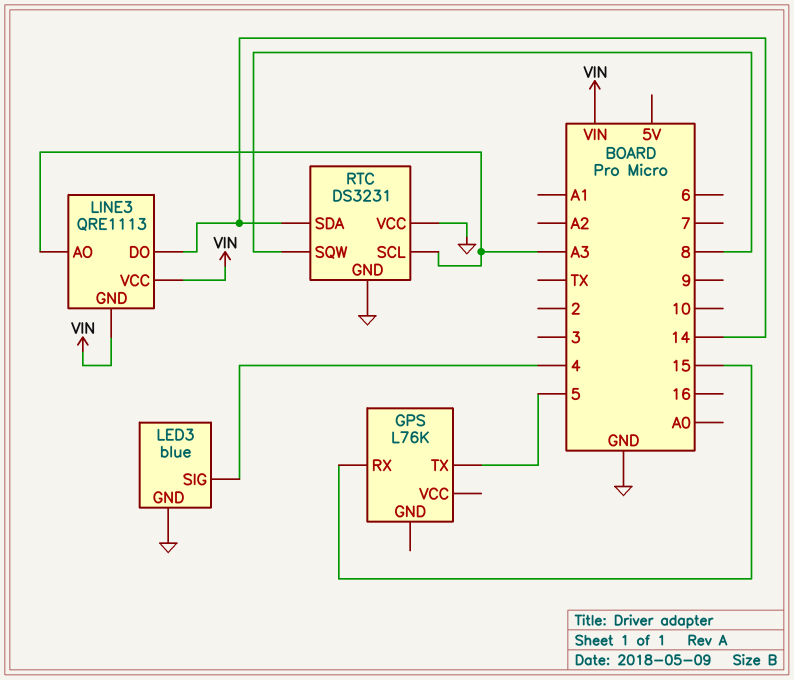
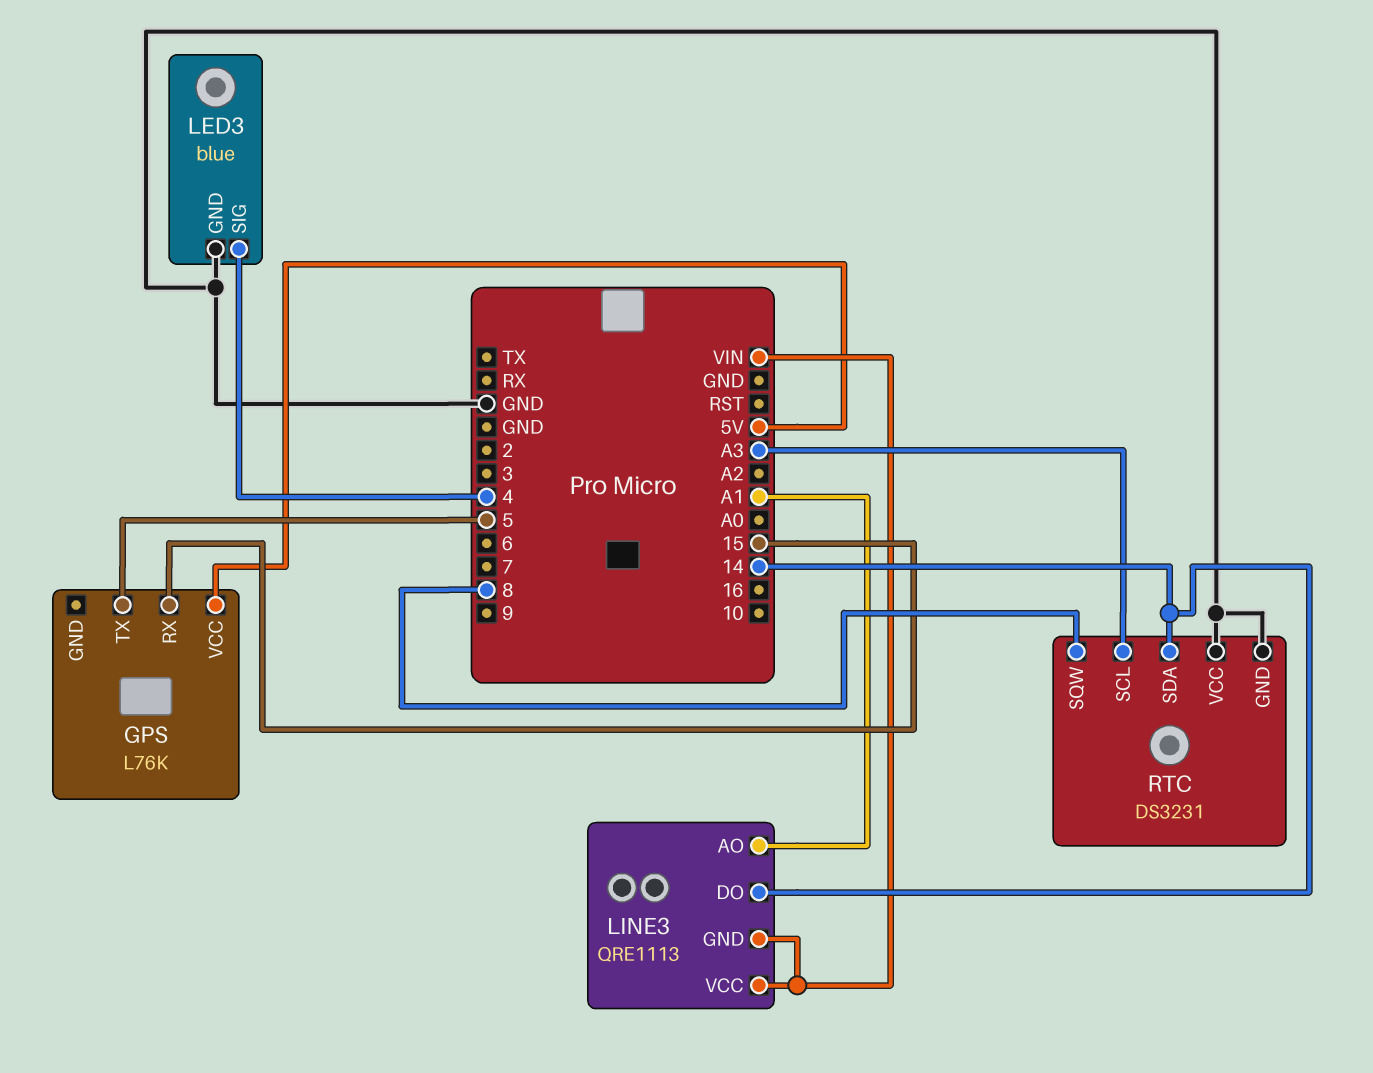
GPS pin VCC: none -> 5V
LINE3 pin AO: A3 -> A1

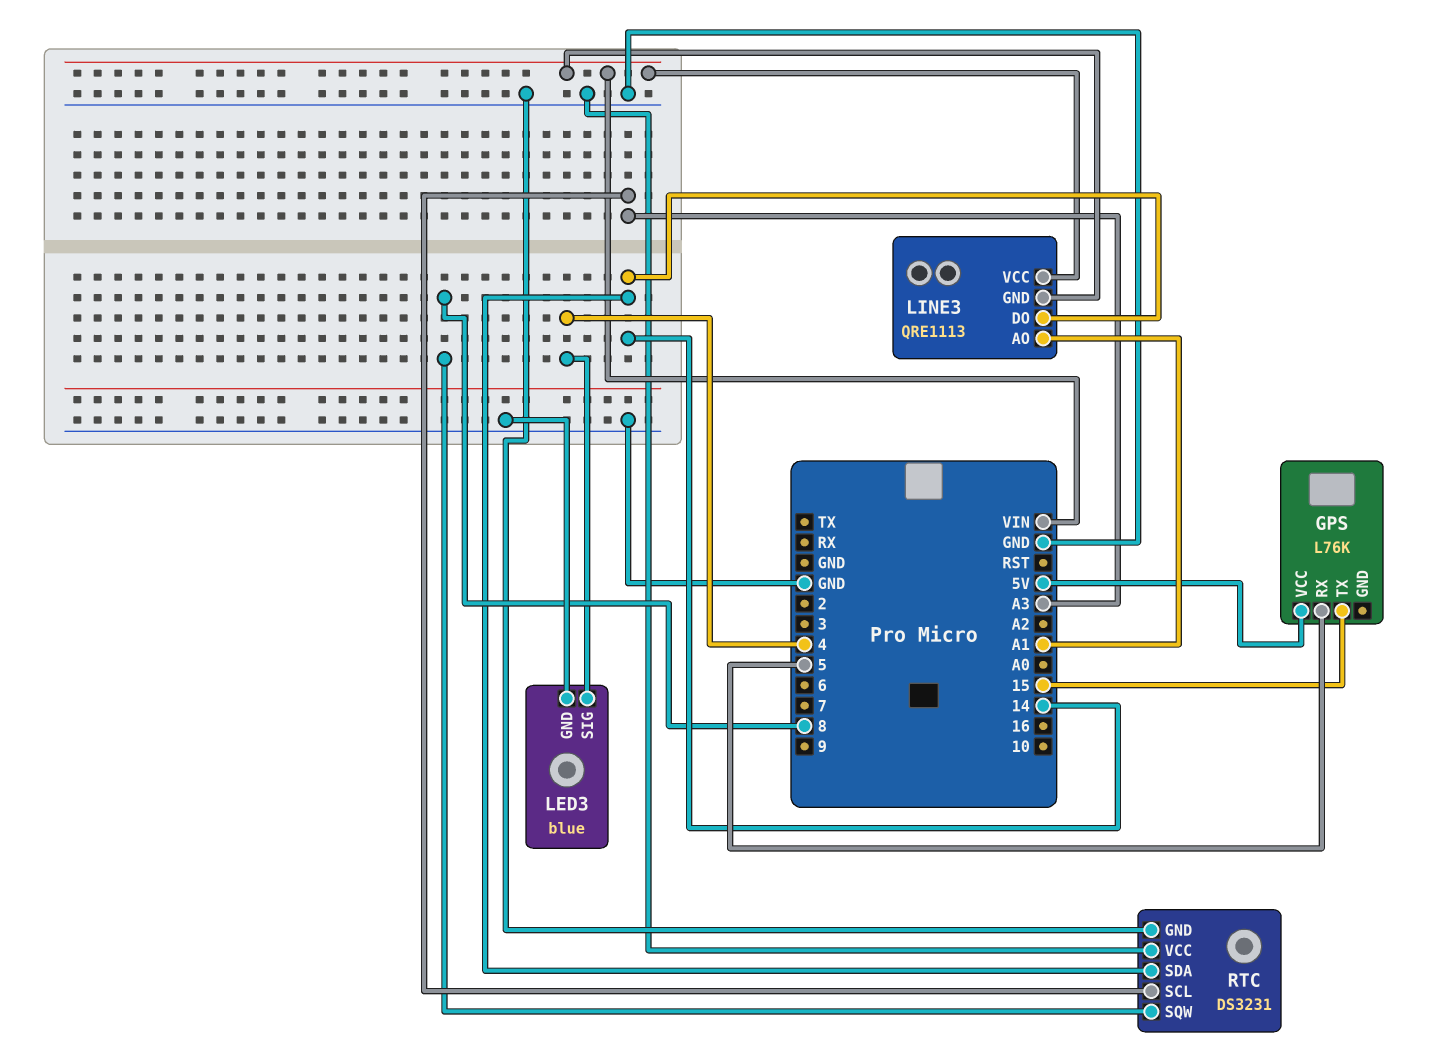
GPS pin RX: 15 -> 5
GPS pin TX: 5 -> 15

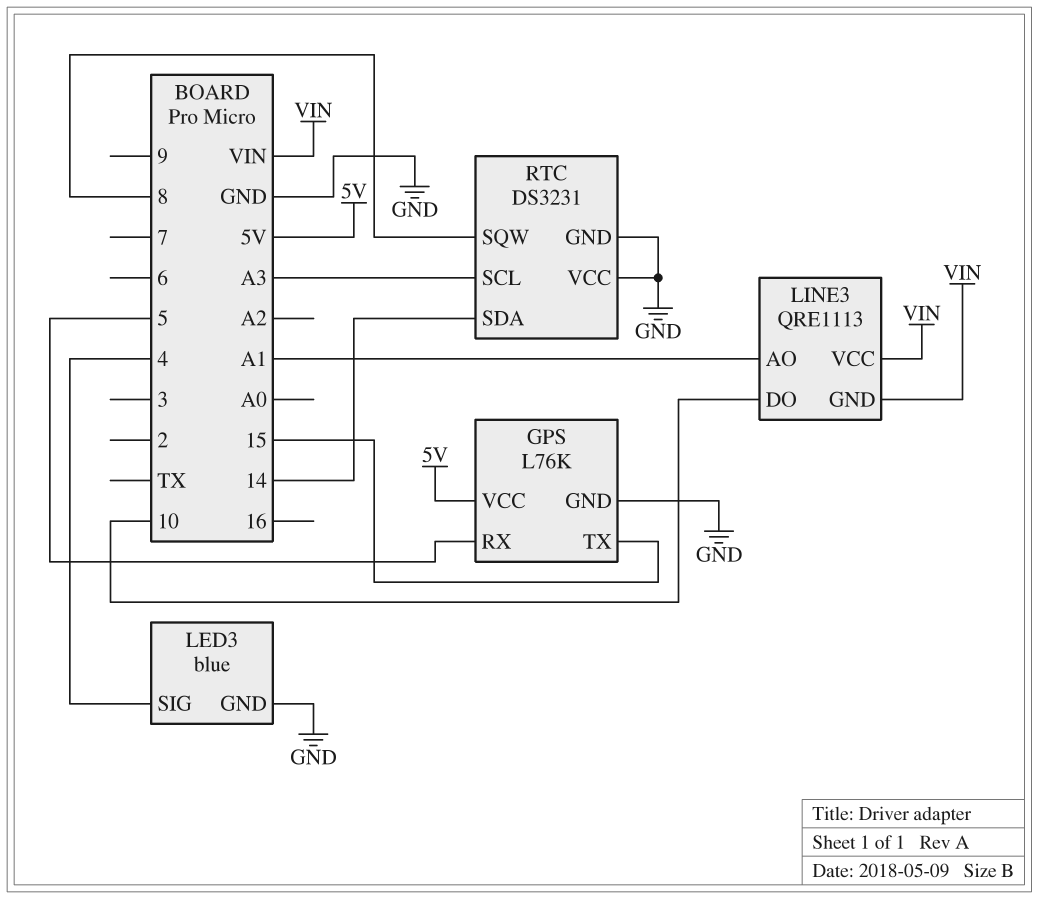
GPS pin GND: none -> GND
LINE3 pin DO: 14 -> 10

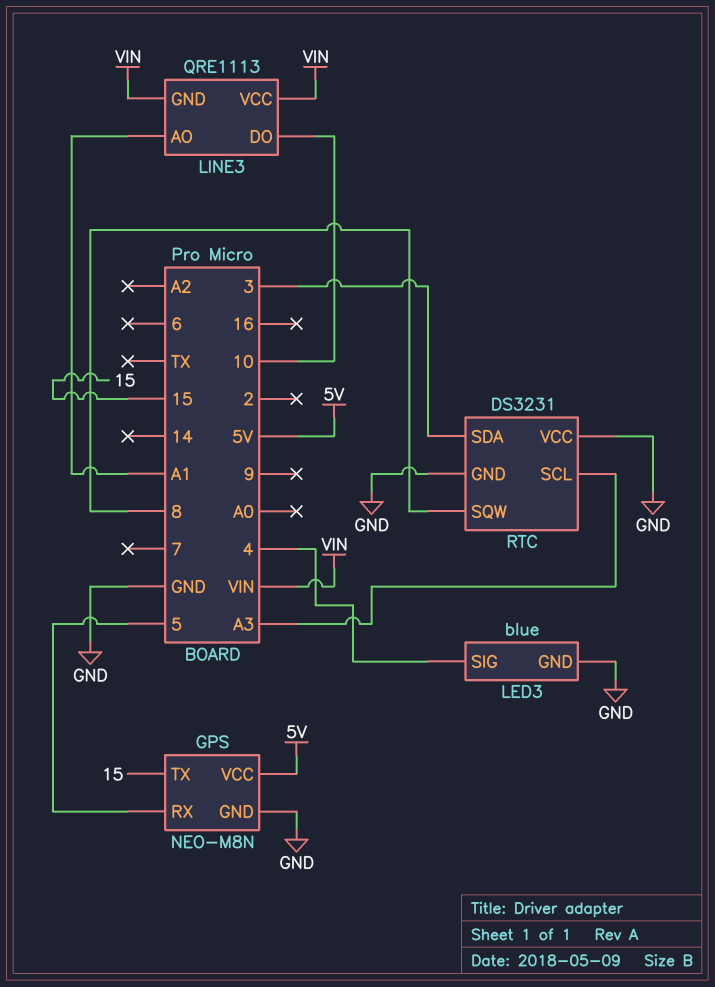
GPS: L76K -> NEO-M8N
RTC pin SDA: 14 -> 3

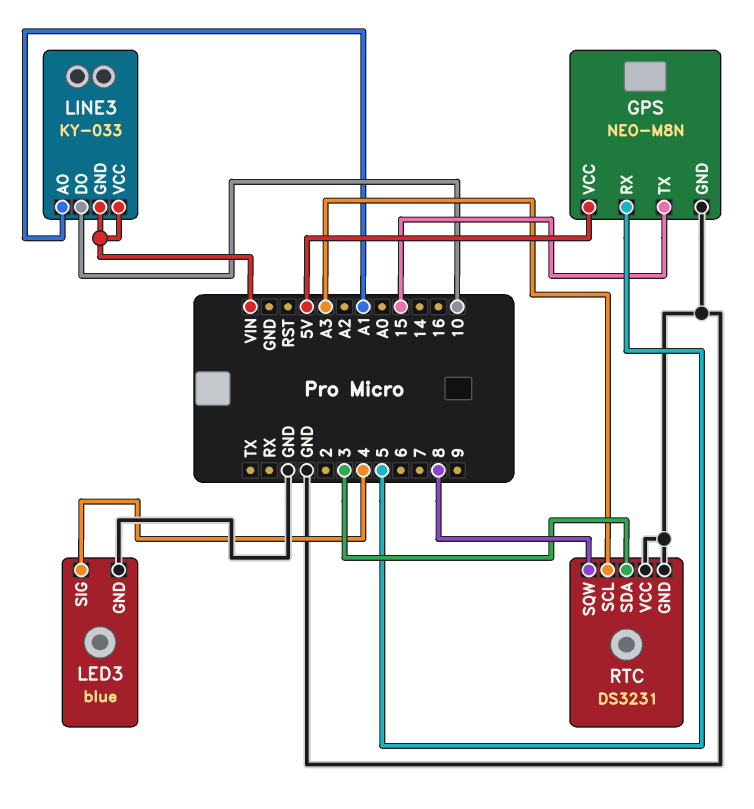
LINE3: QRE1113 -> KY-033

